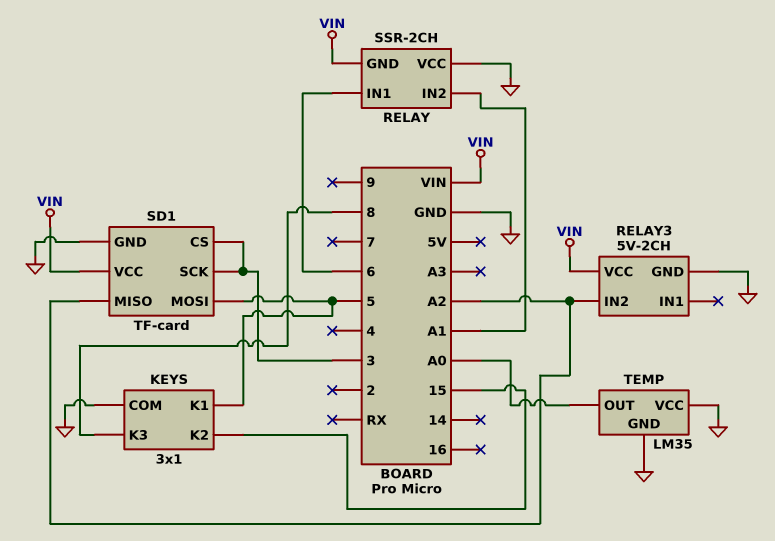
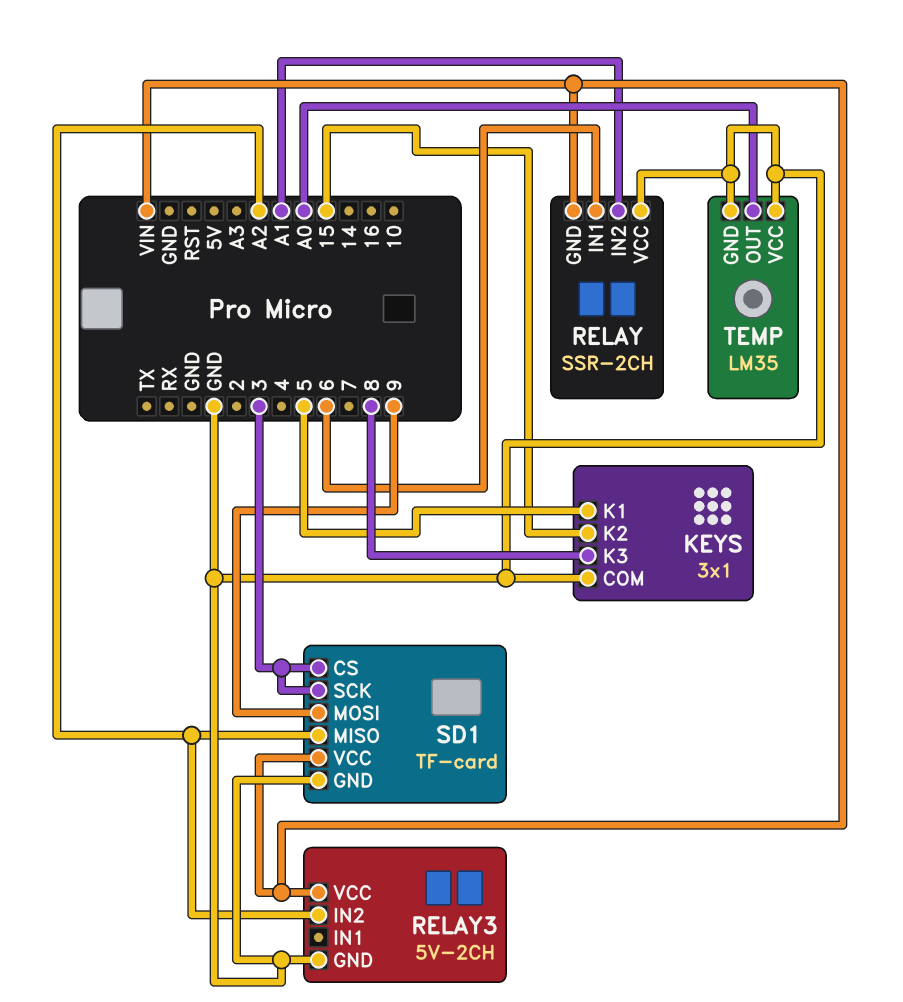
SD1 pin MOSI: 5 -> 9

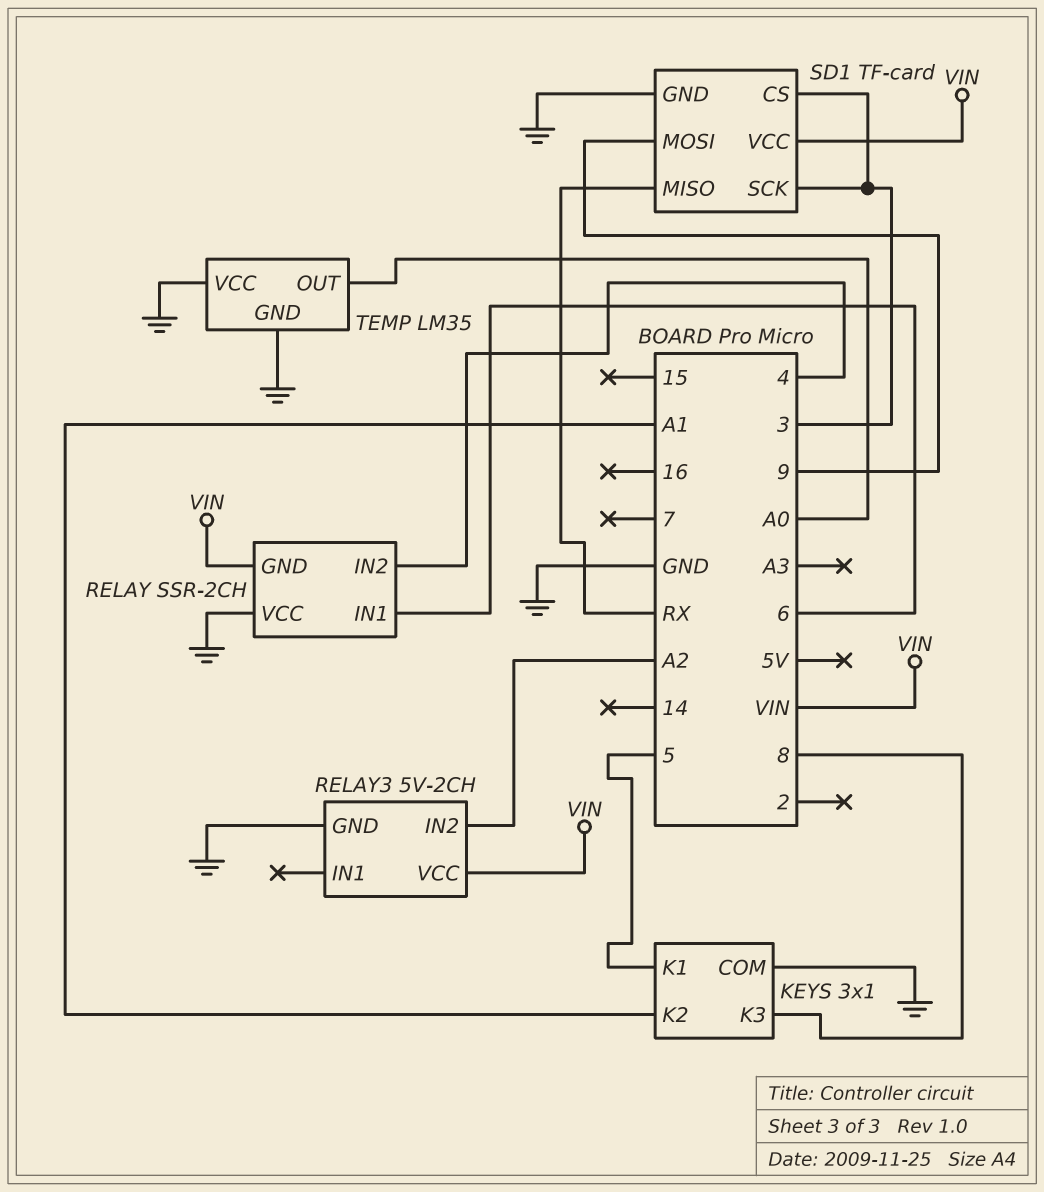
KEYS pin K2: 15 -> A1
RELAY pin IN2: A1 -> 4
SD1 pin MISO: A2 -> RX

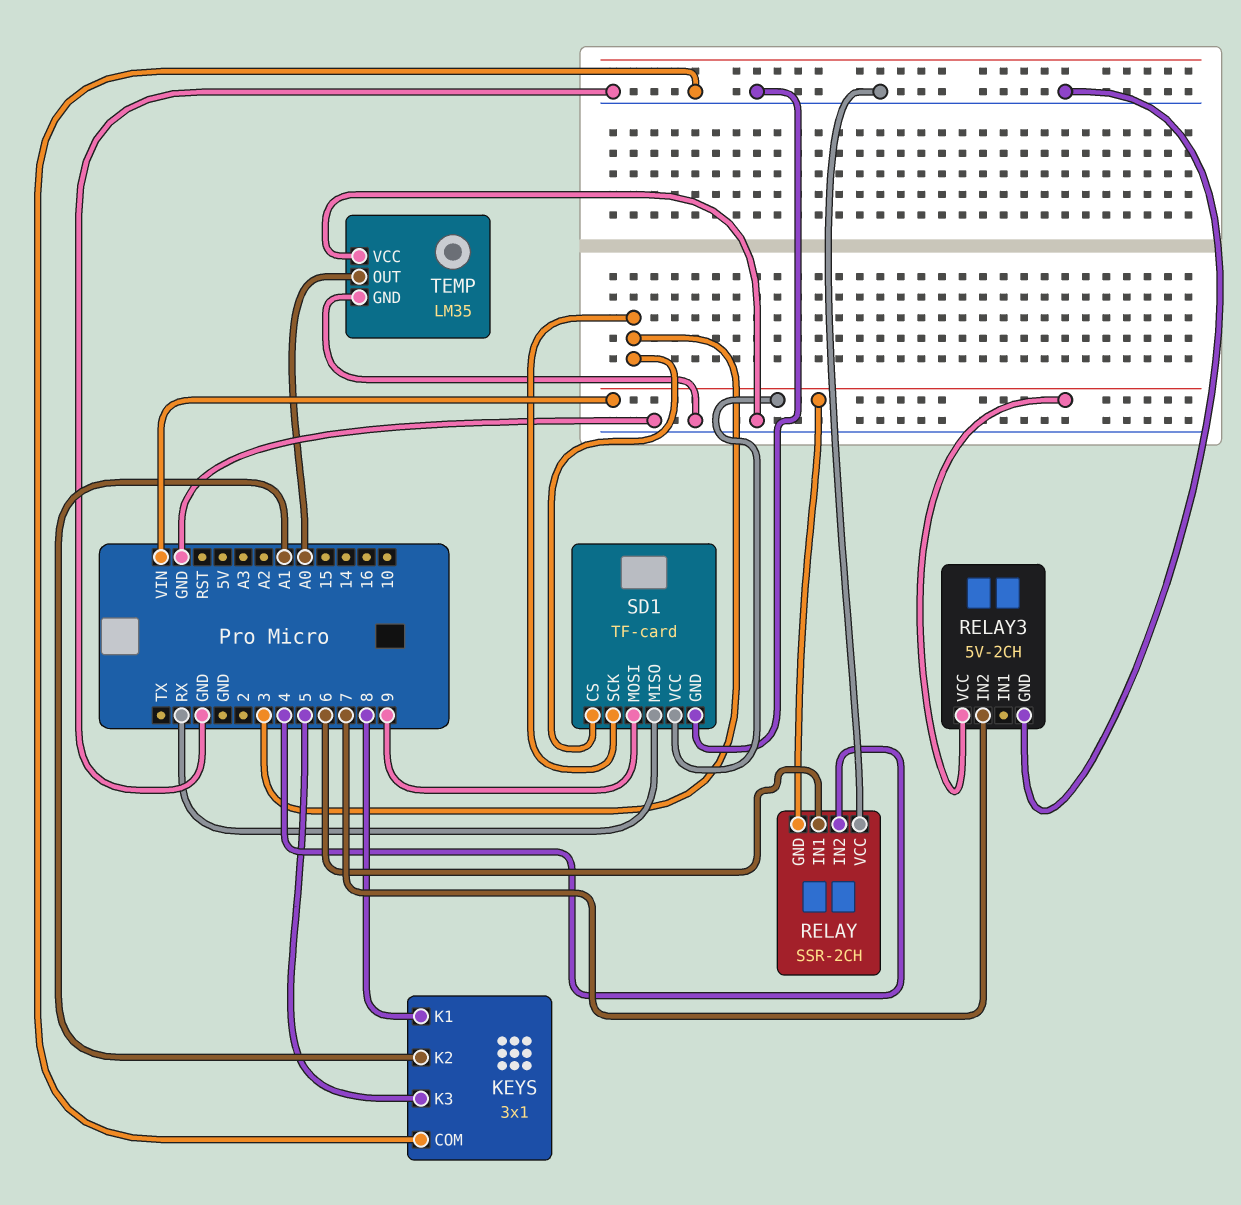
KEYS pin K1: 5 -> 8
KEYS pin K3: 8 -> 5
RELAY3 pin IN2: A2 -> 7

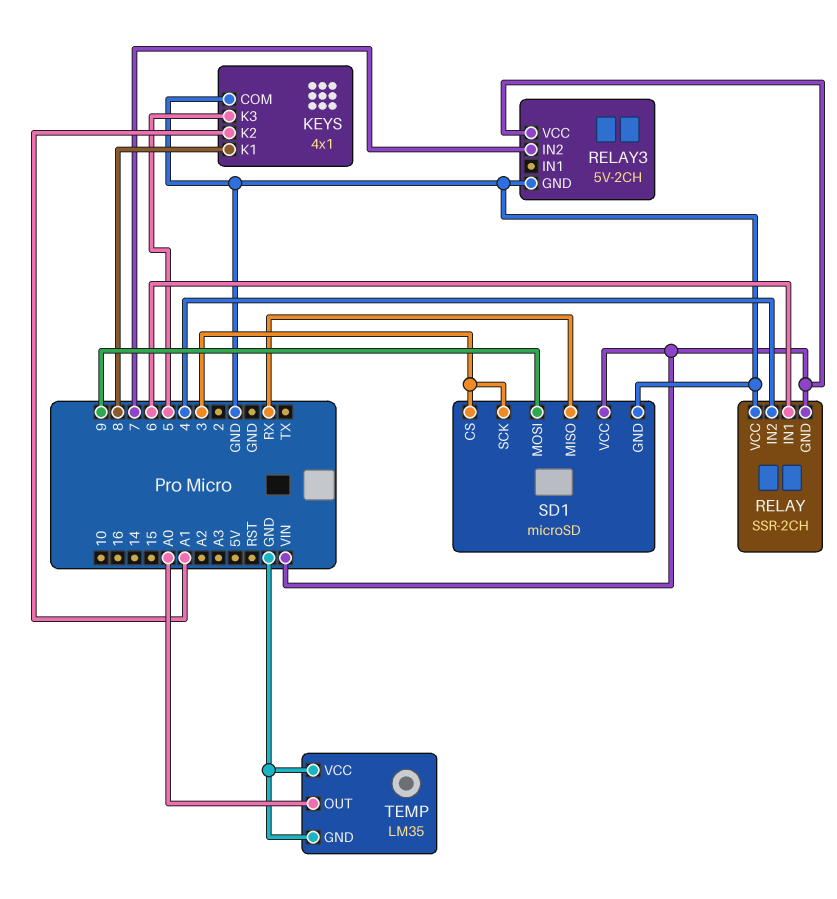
KEYS: 3x1 -> 4x1
SD1: TF-card -> microSD

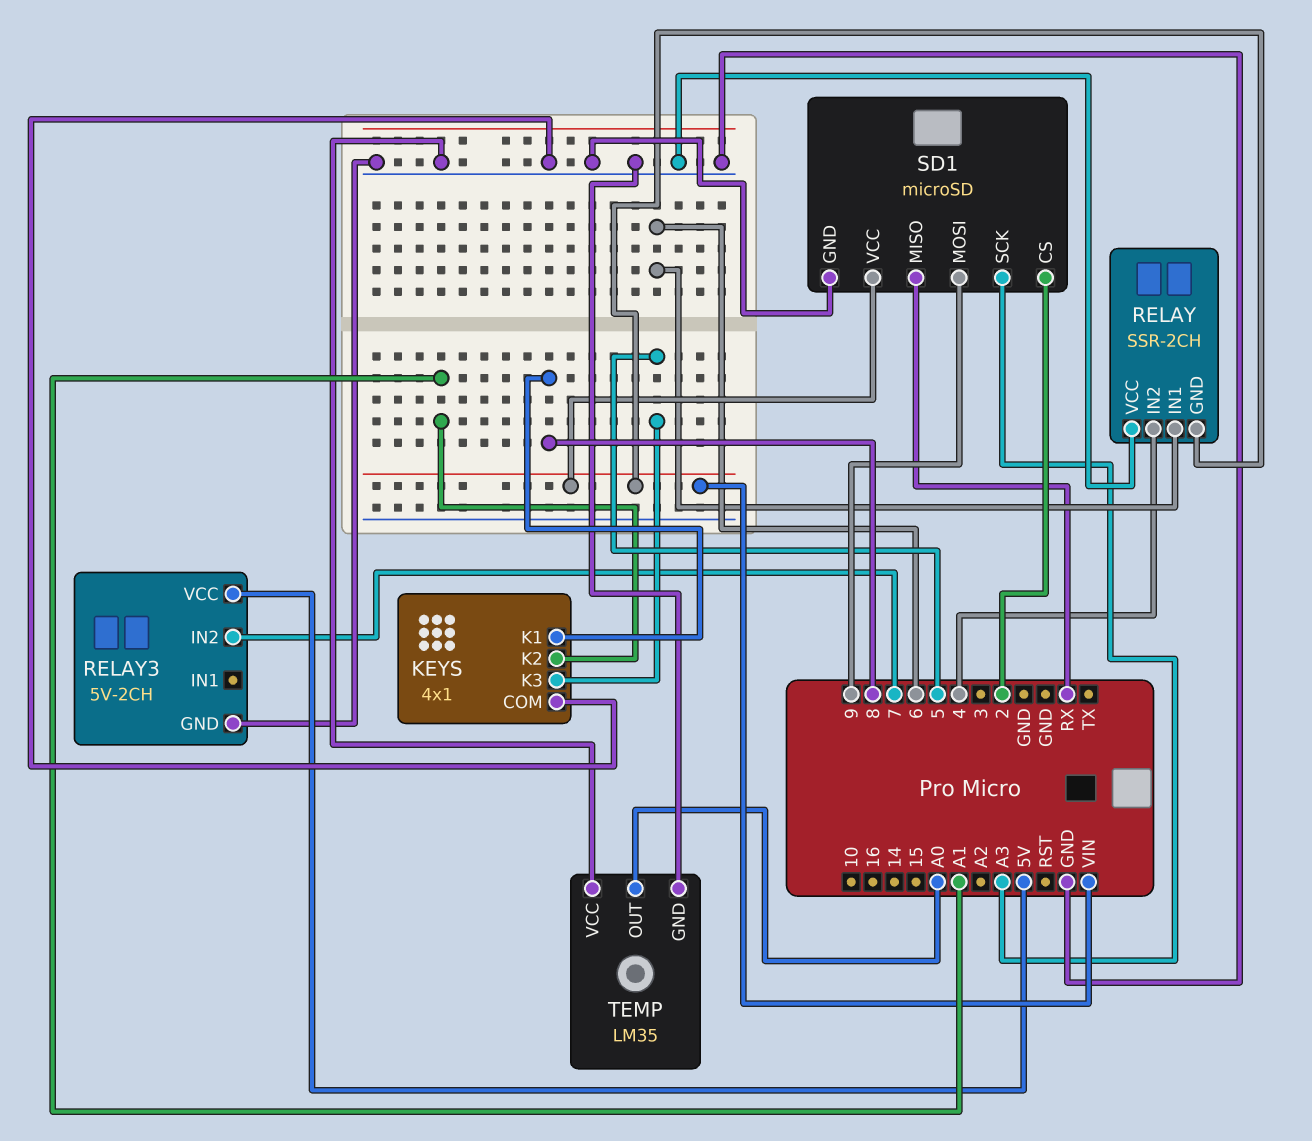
RELAY3 pin VCC: VIN -> 5V
SD1 pin CS: 3 -> 2
SD1 pin SCK: 3 -> A3

